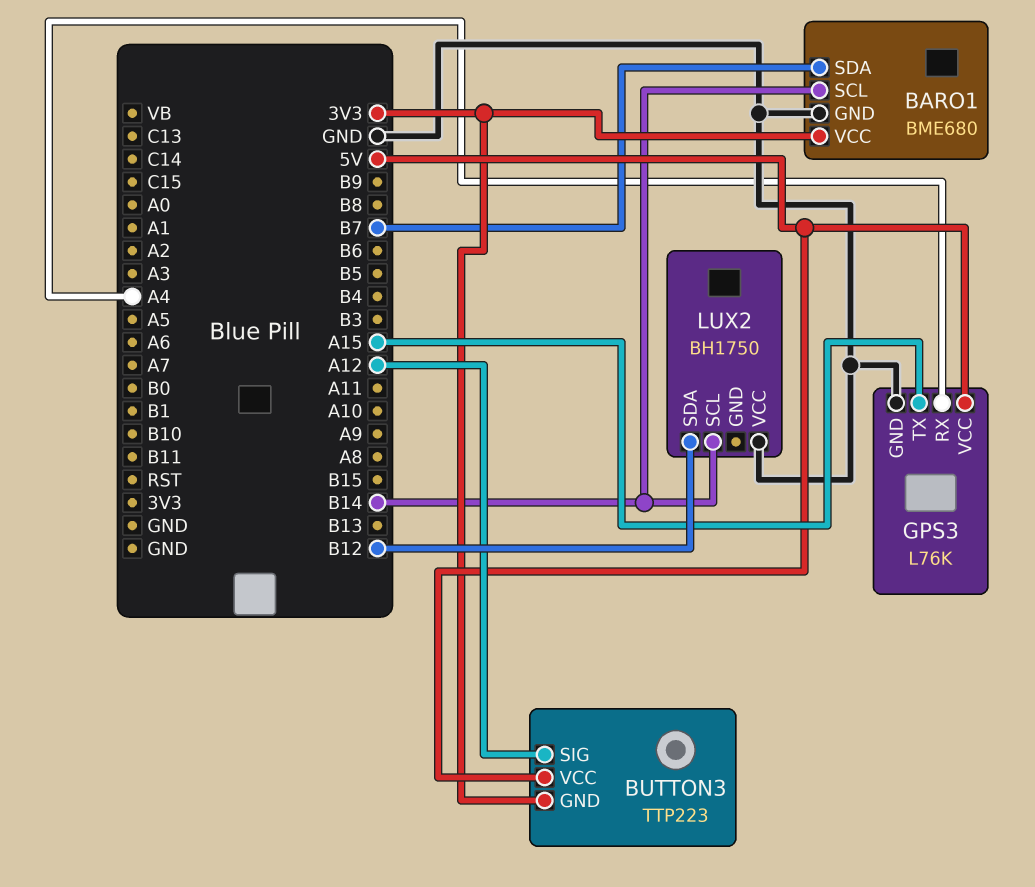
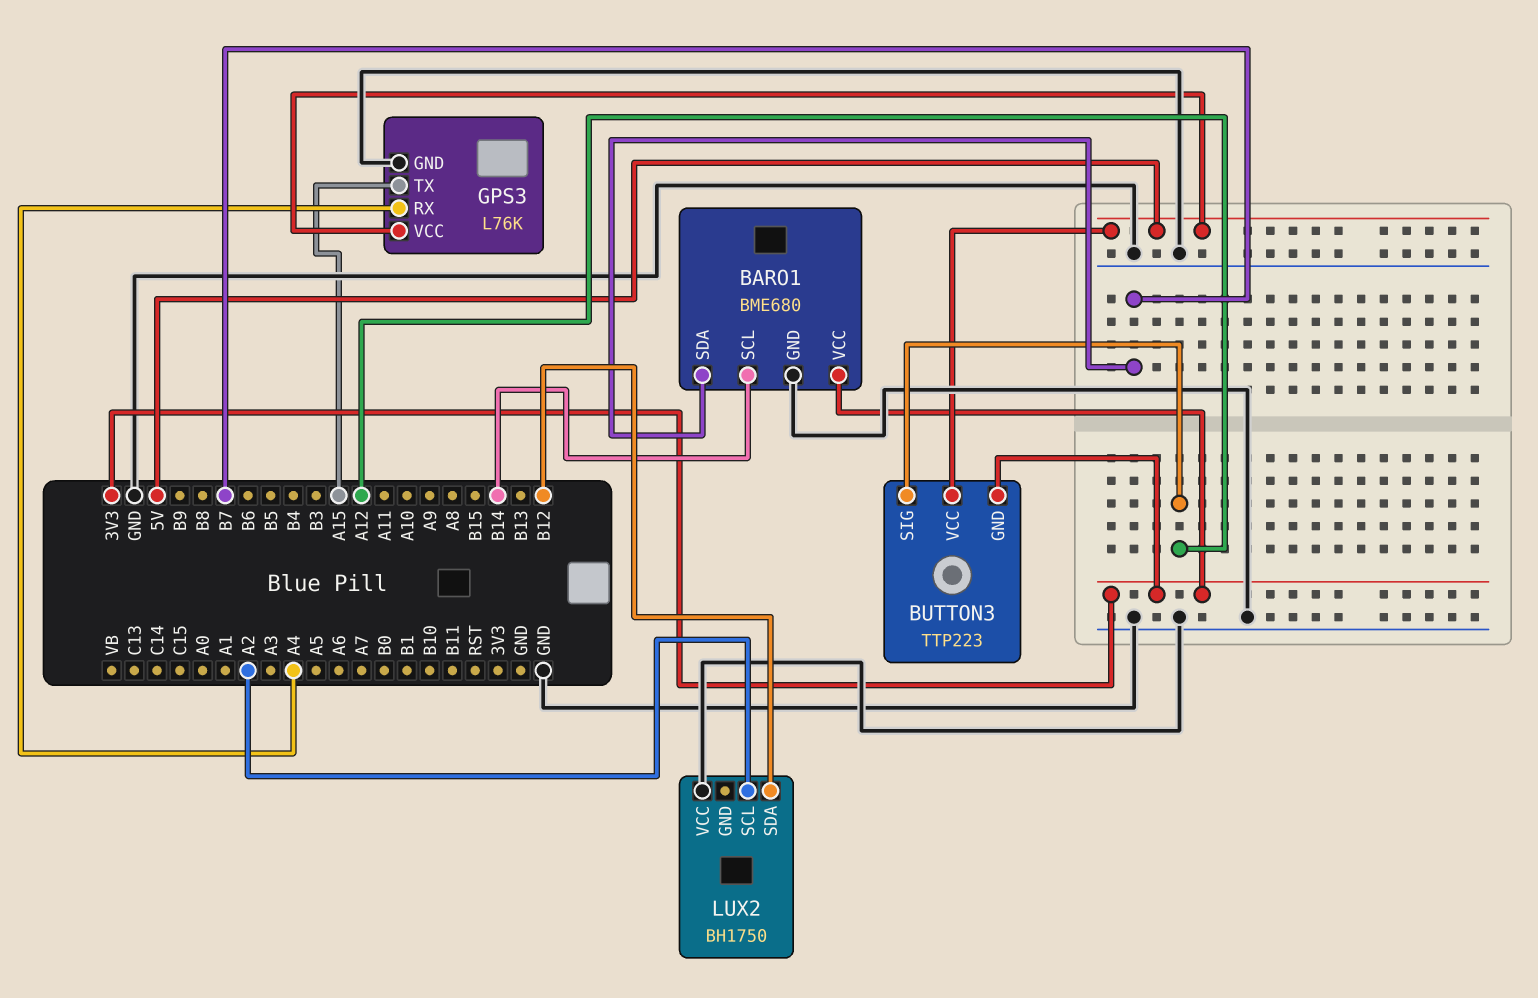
LUX2 pin SCL: B14 -> A2

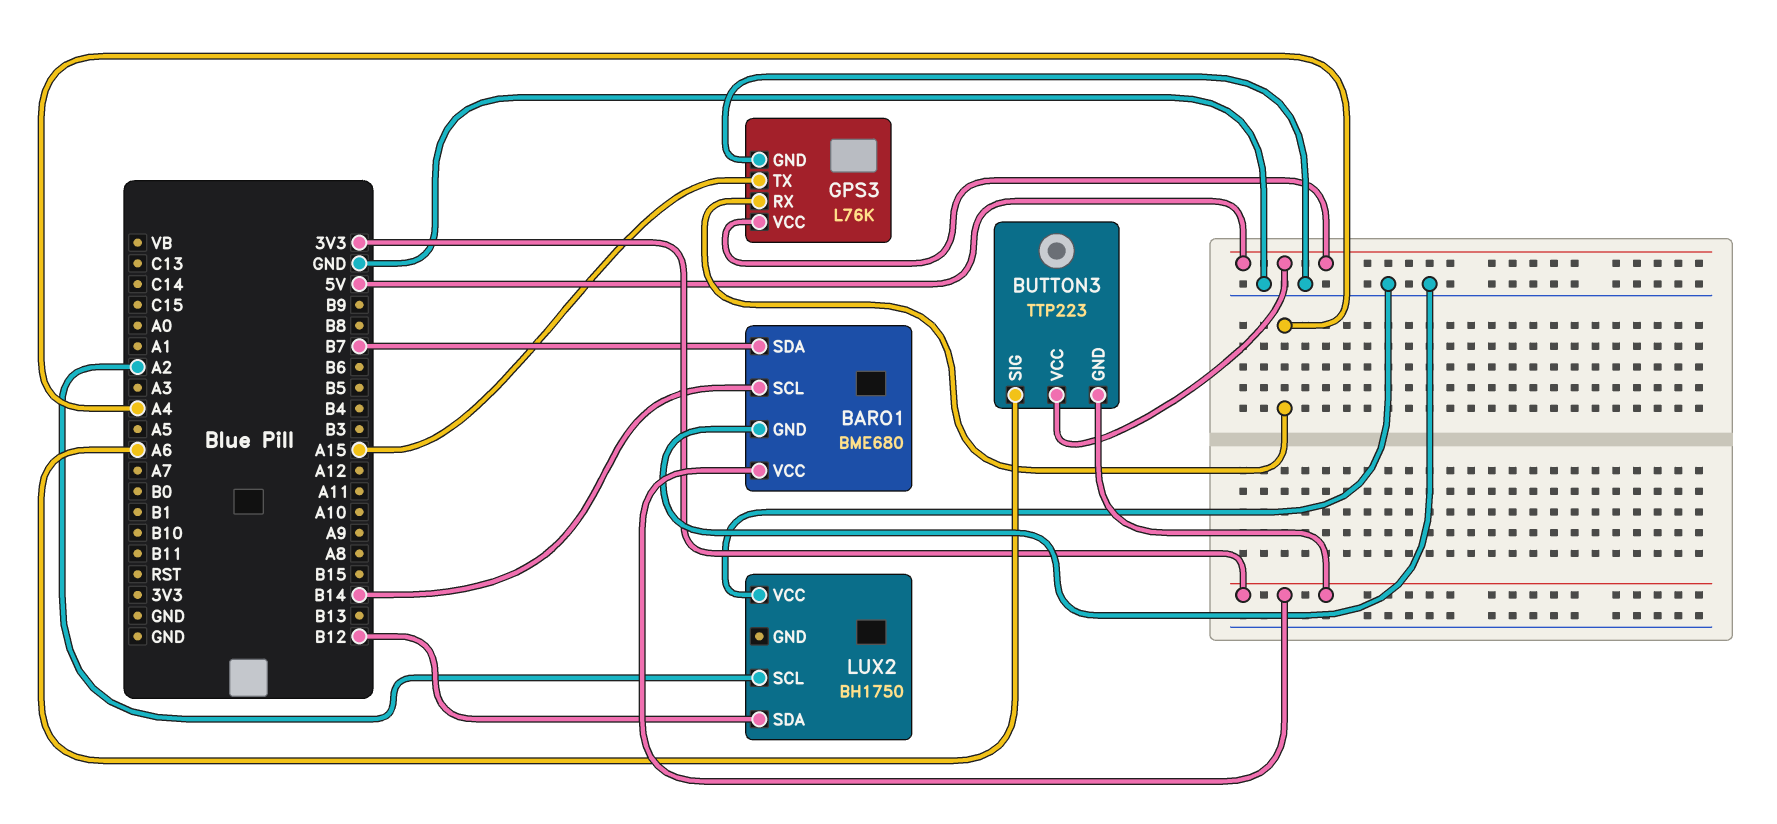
BUTTON3 pin SIG: A12 -> A6

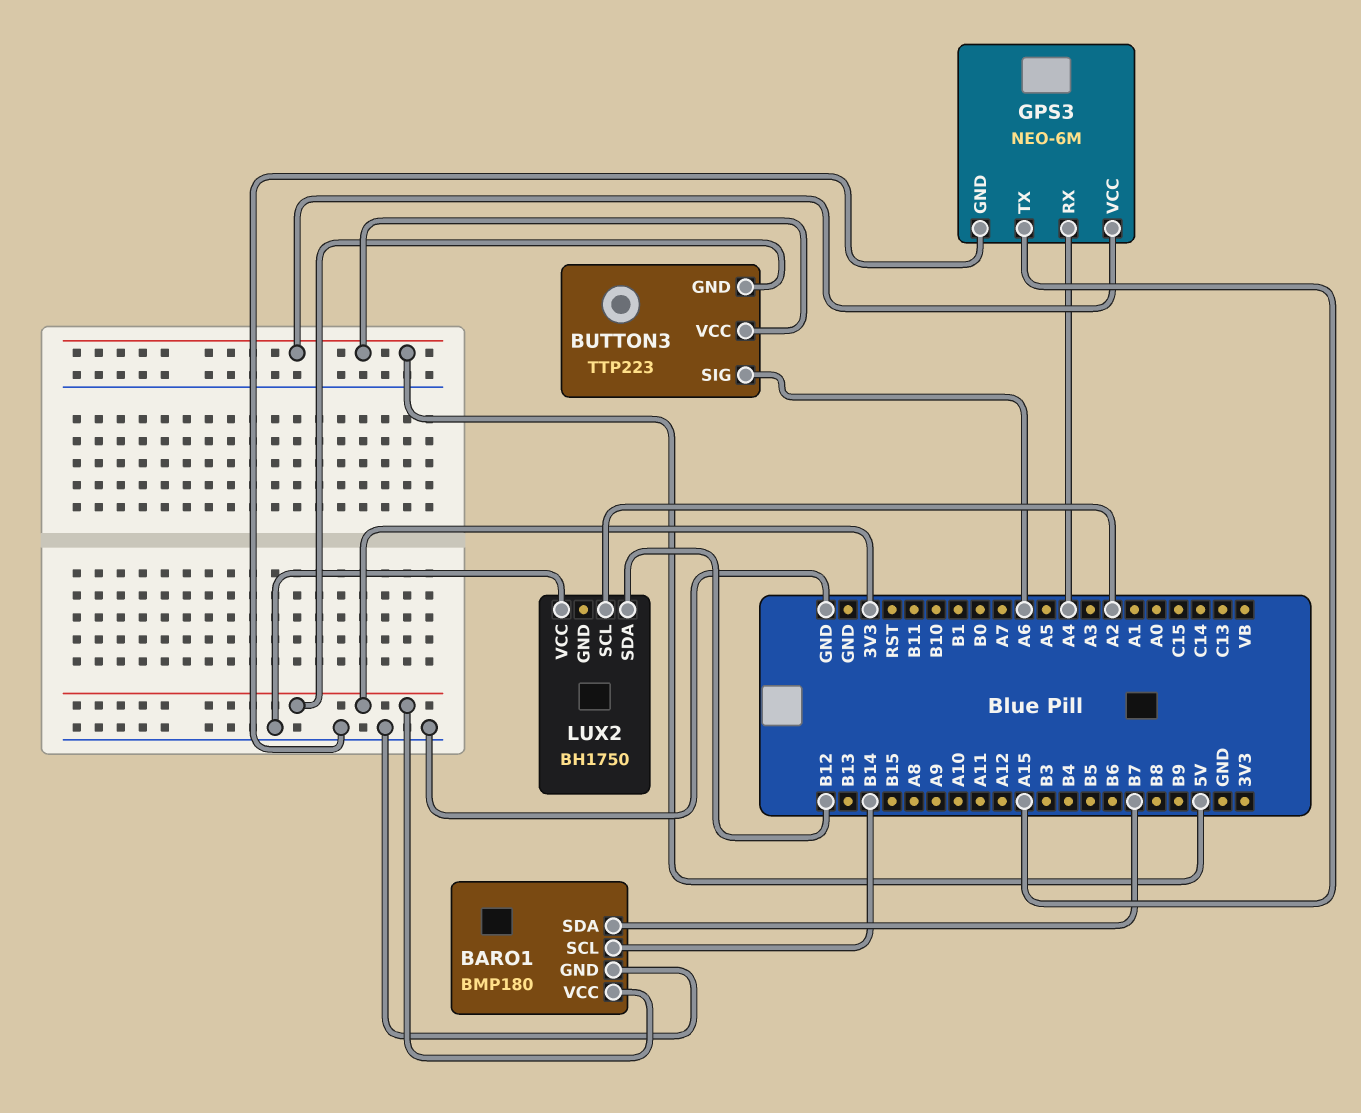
BARO1: BME680 -> BMP180
GPS3: L76K -> NEO-6M

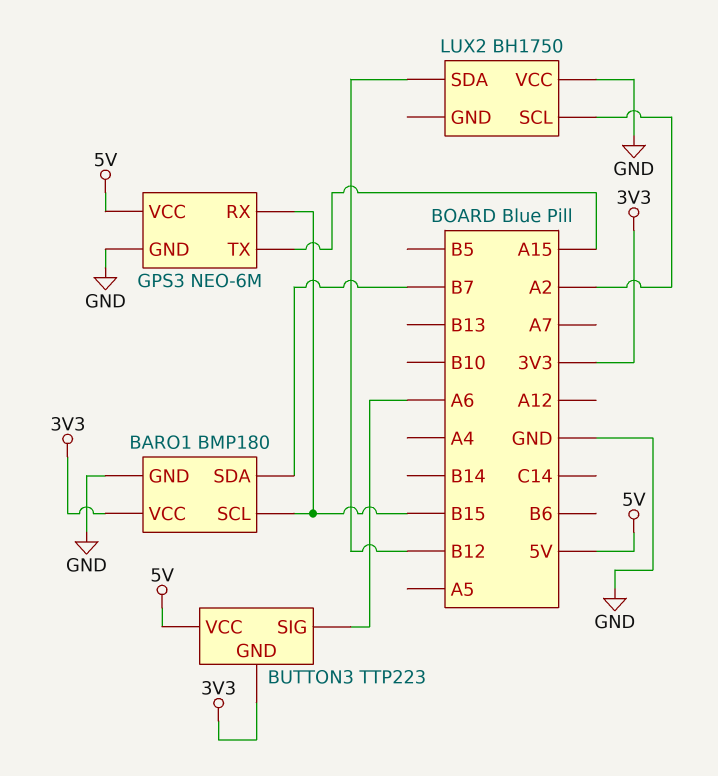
BARO1 pin SCL: B14 -> B15
GPS3 pin RX: A4 -> B15

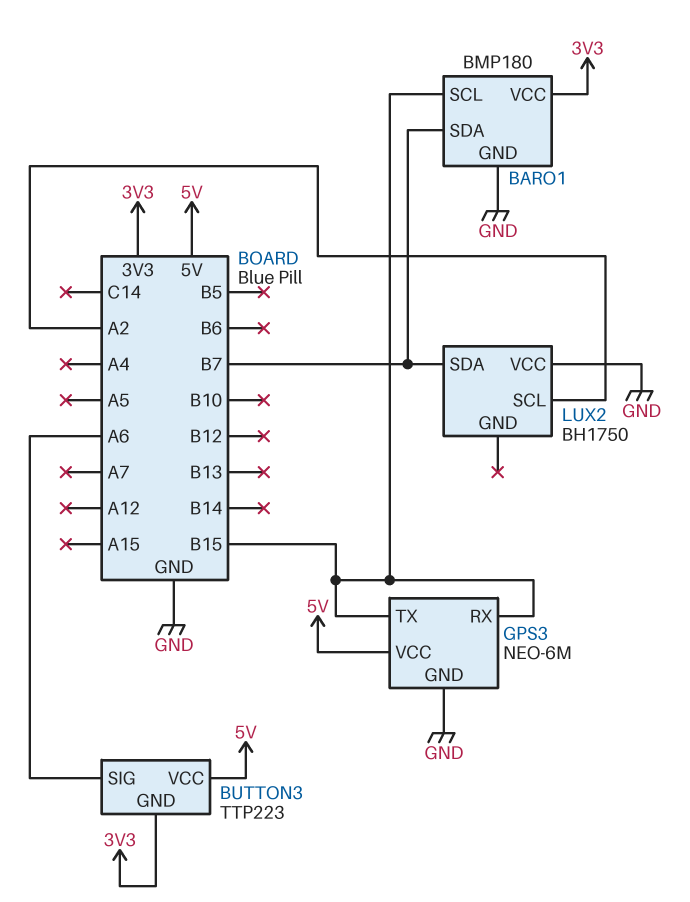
GPS3 pin TX: A15 -> B15
LUX2 pin SDA: B12 -> B7

